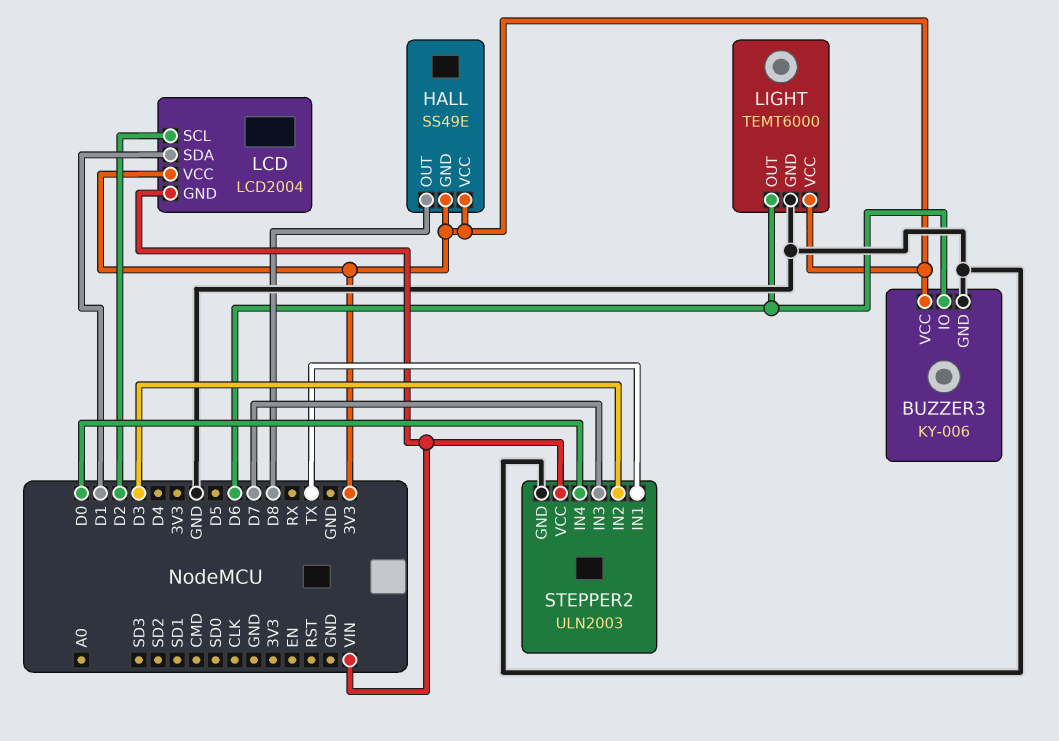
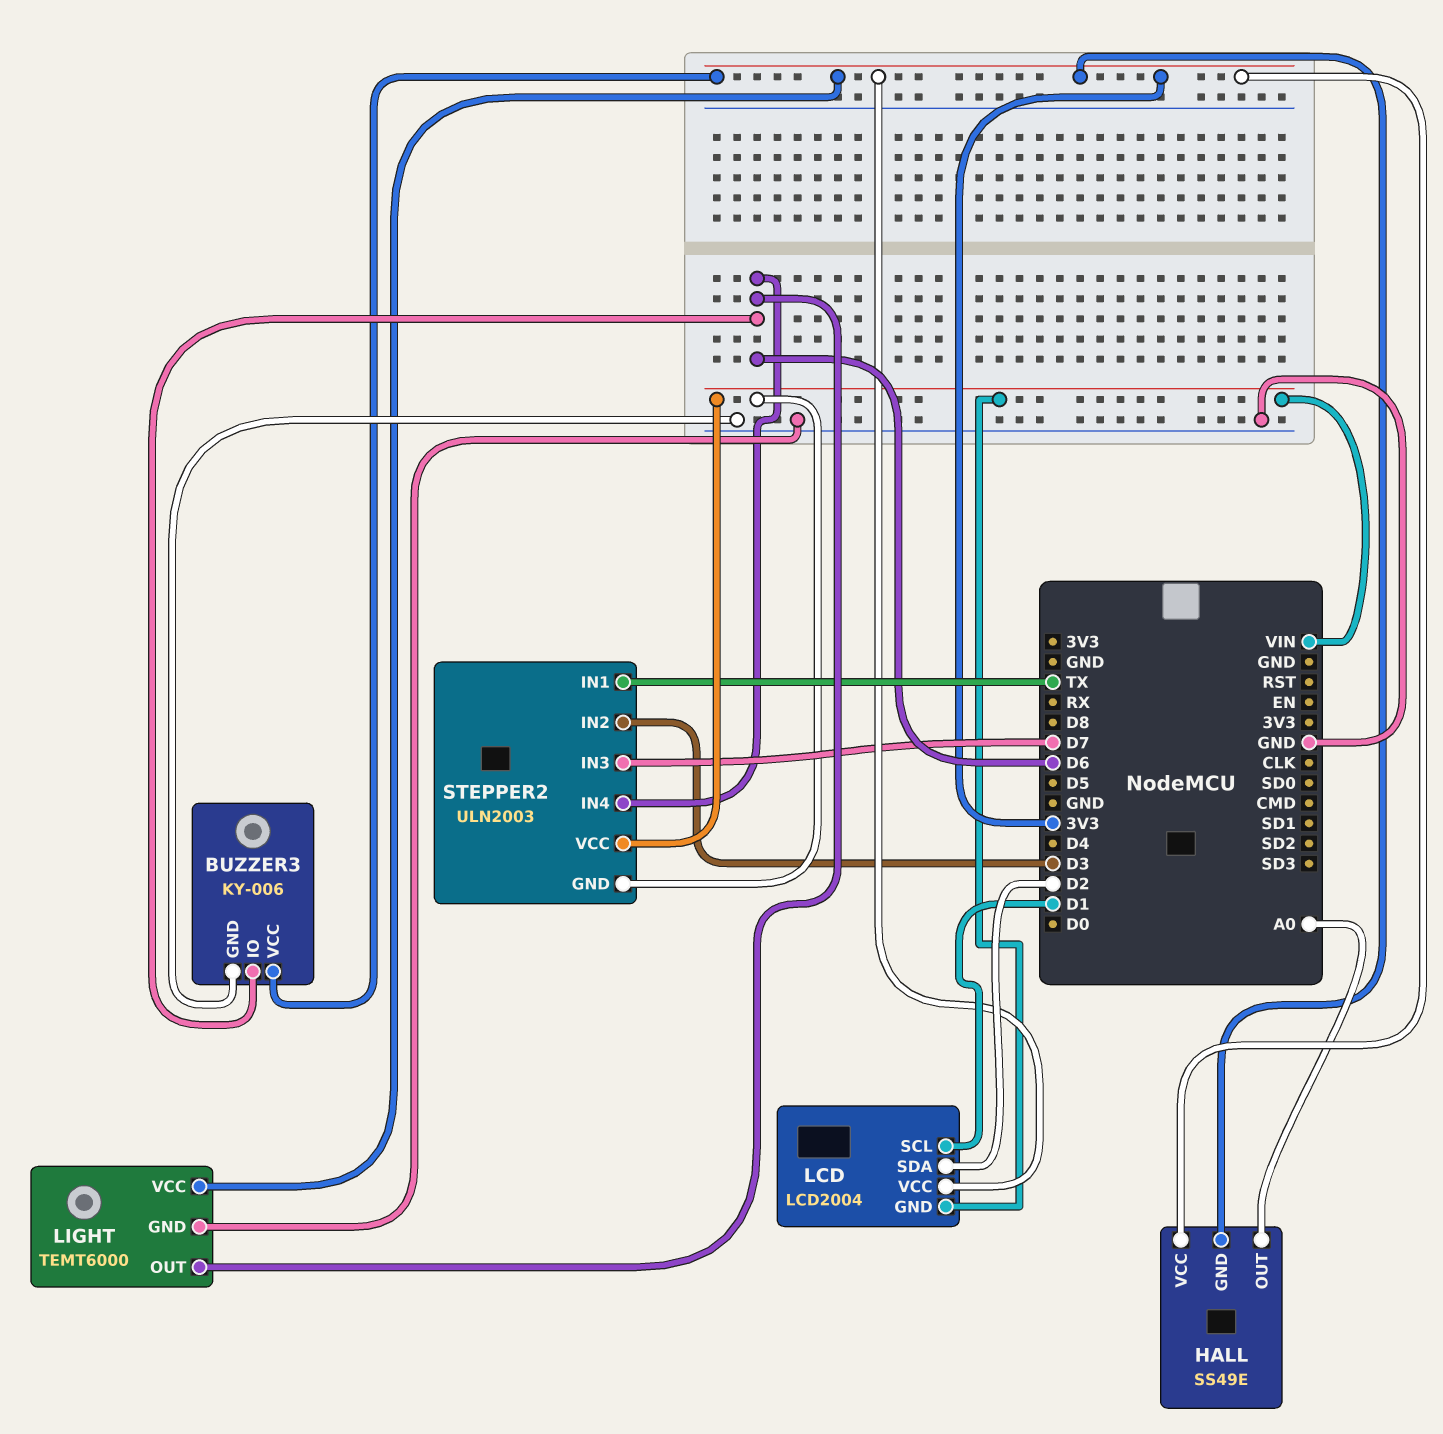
HALL pin OUT: D8 -> A0
LCD pin SCL: D2 -> D1
LCD pin SDA: D1 -> D2
STEPPER2 pin GND: GND -> VIN
STEPPER2 pin IN4: D0 -> D6

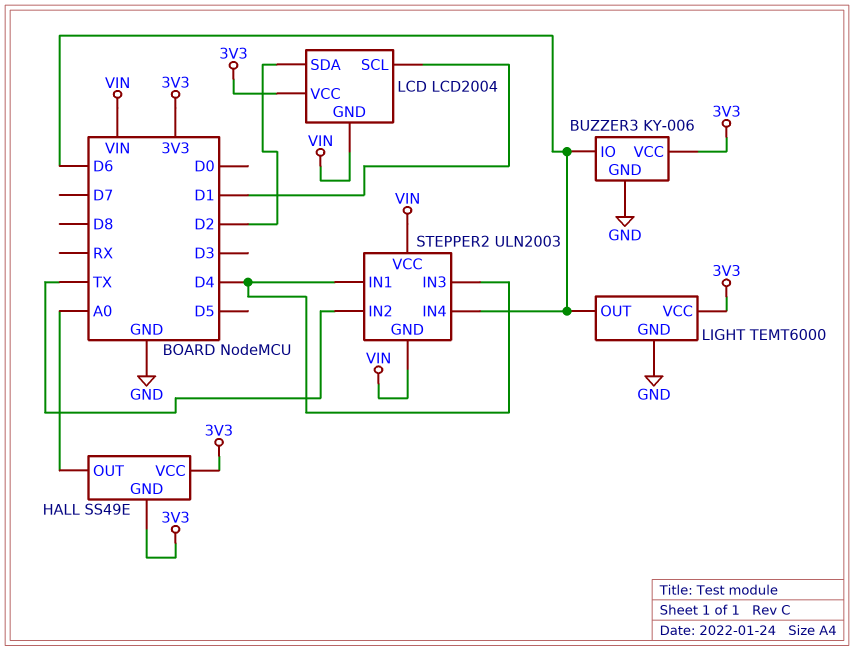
STEPPER2 pin IN1: TX -> D4
STEPPER2 pin IN2: D3 -> TX
STEPPER2 pin IN3: D7 -> D4

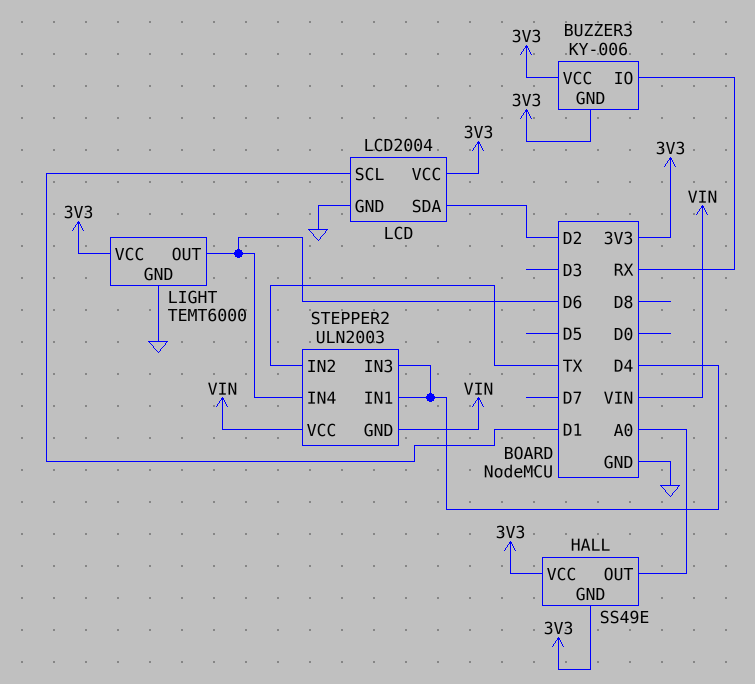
BUZZER3 pin GND: GND -> 3V3
BUZZER3 pin IO: D6 -> RX
LCD pin GND: VIN -> GND

